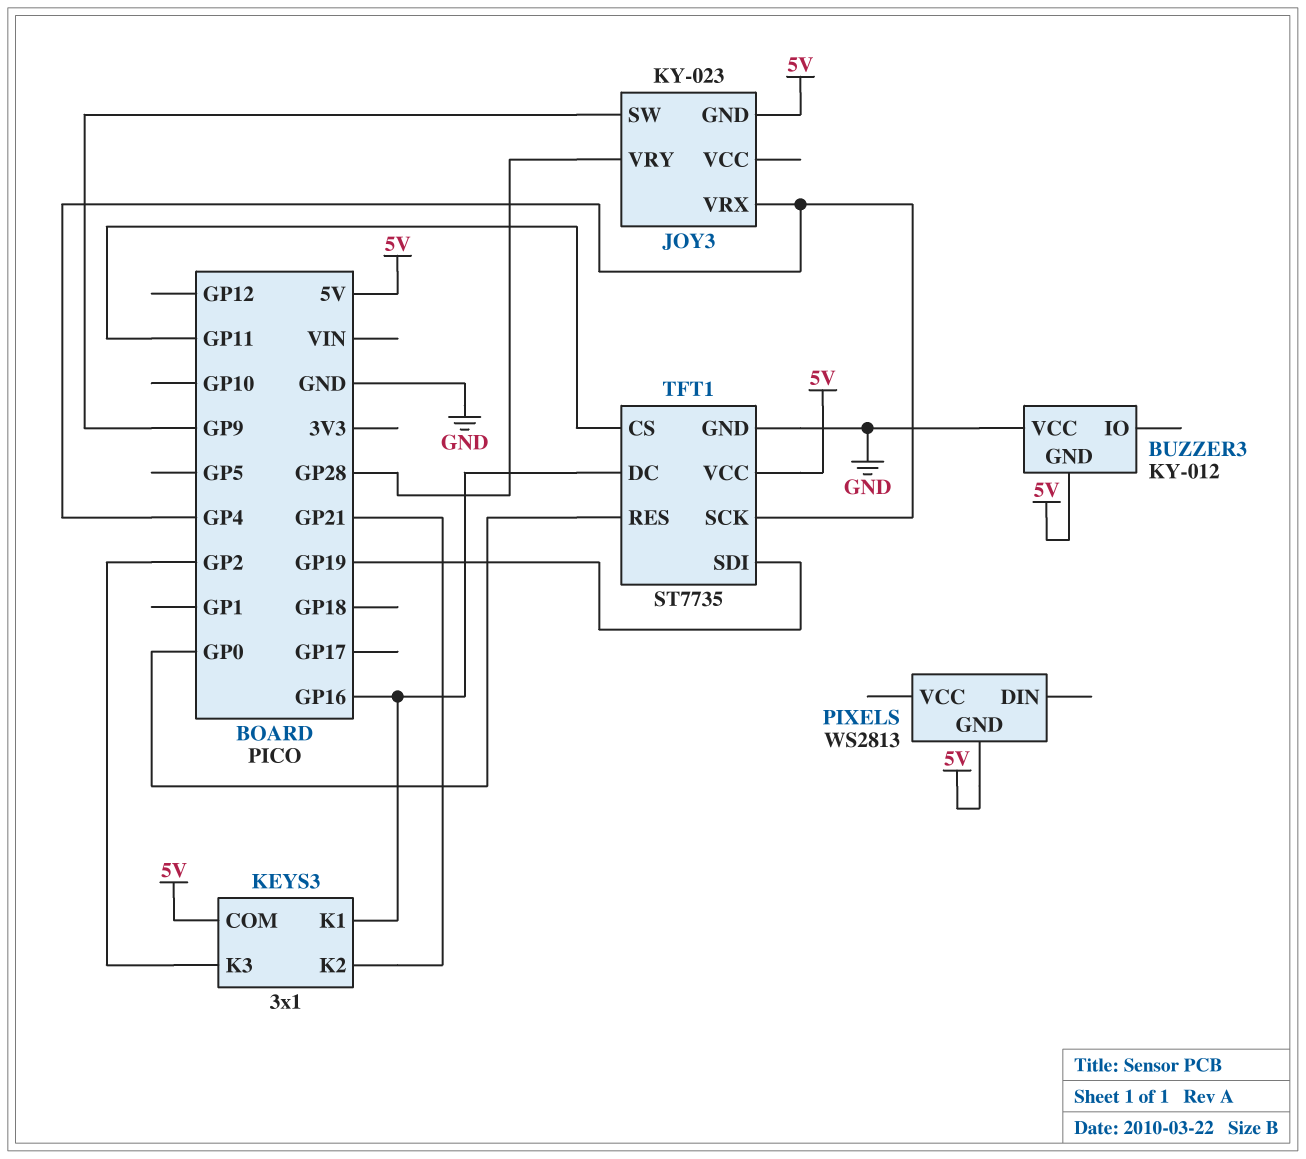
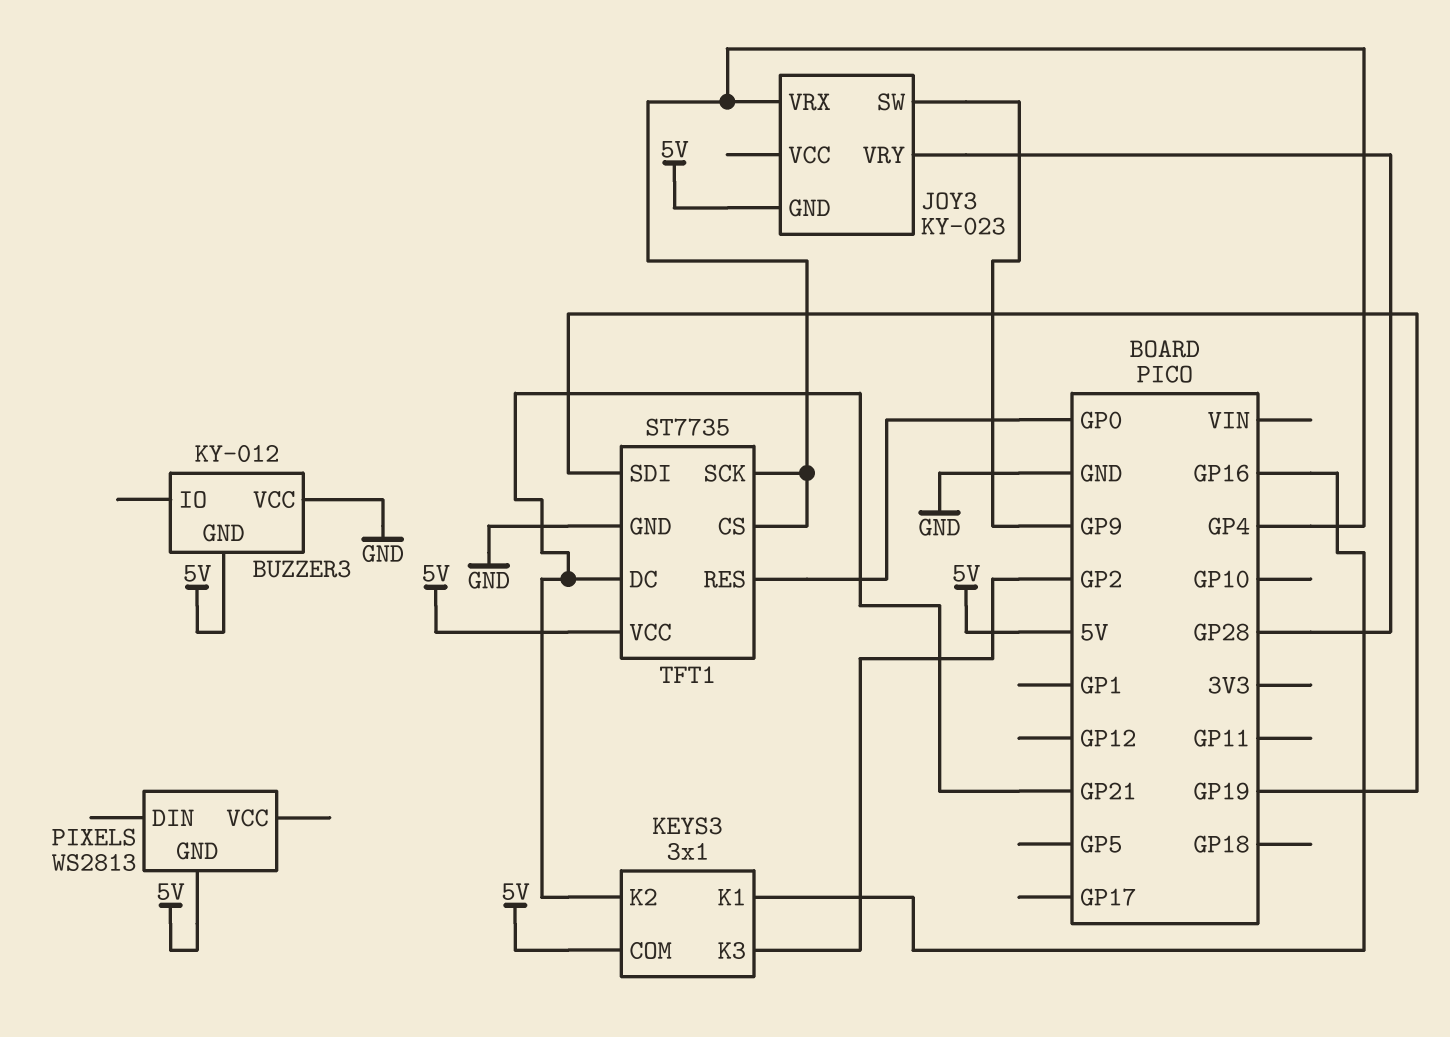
TFT1 pin CS: GP11 -> GP4
TFT1 pin DC: GP16 -> GP21

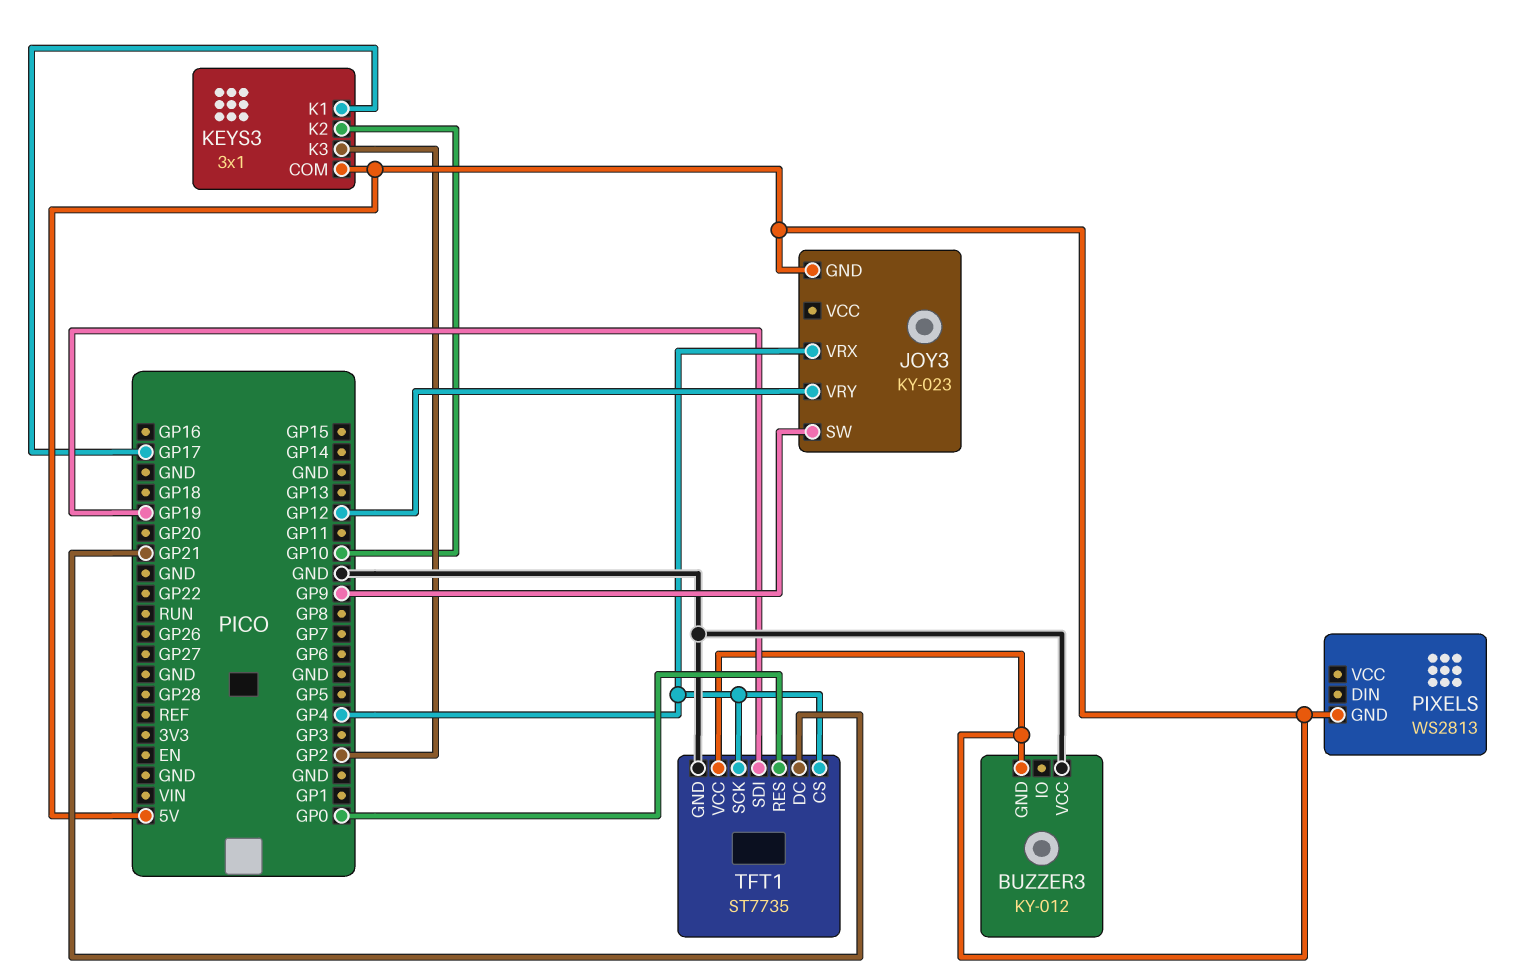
JOY3 pin VRY: GP28 -> GP12
KEYS3 pin K1: GP16 -> GP17
KEYS3 pin K2: GP21 -> GP10

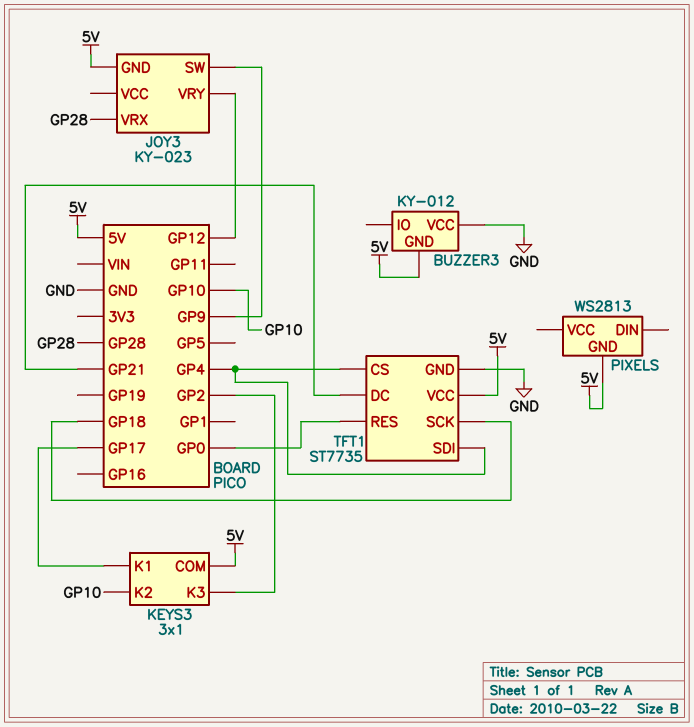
JOY3 pin VRX: GP4 -> GP28
TFT1 pin SCK: GP4 -> GP18
TFT1 pin SDI: GP19 -> GP4

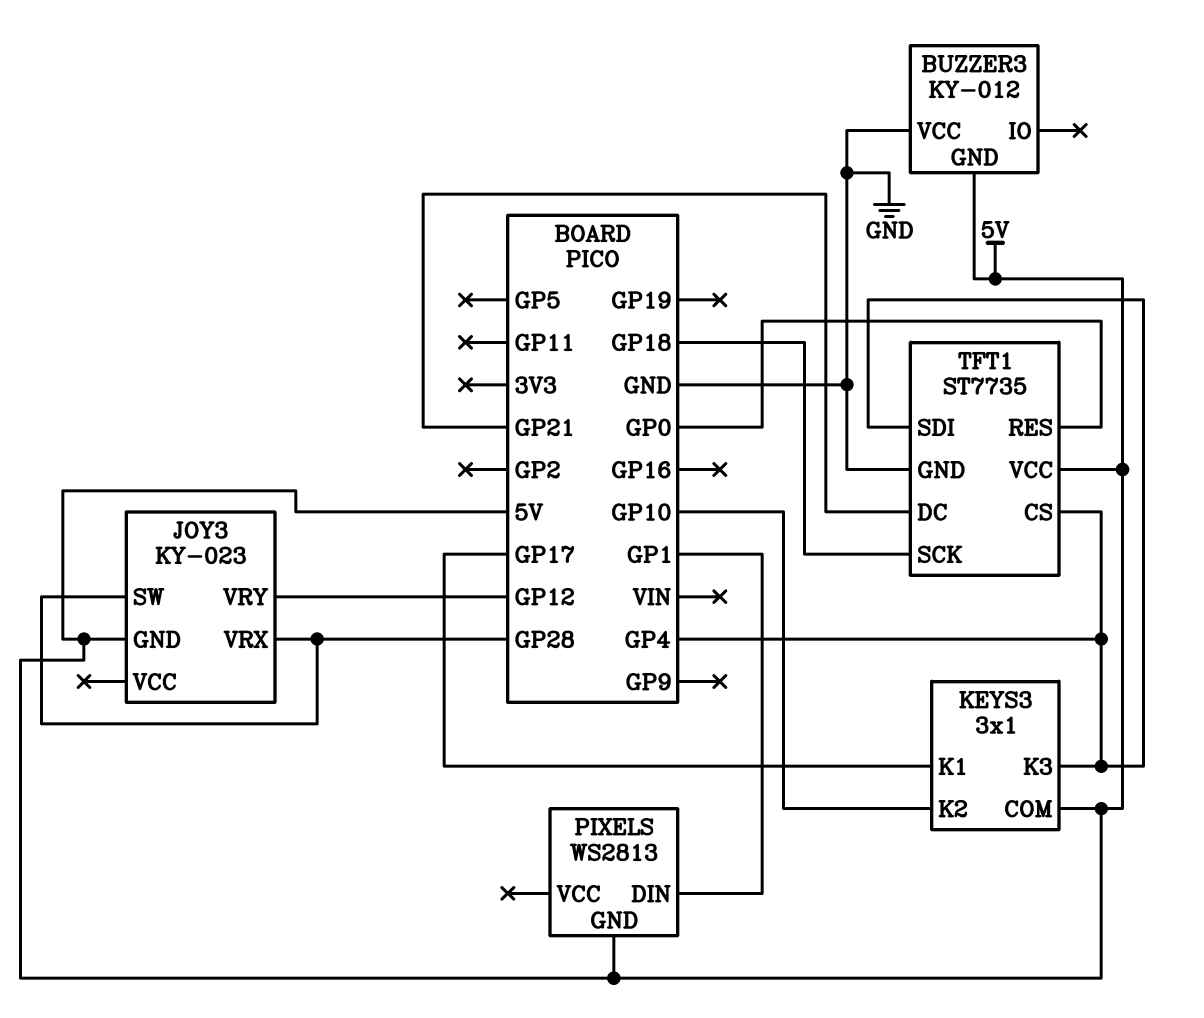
JOY3 pin SW: GP9 -> GP28
KEYS3 pin K3: GP2 -> GP4
PIXELS pin DIN: none -> GP1

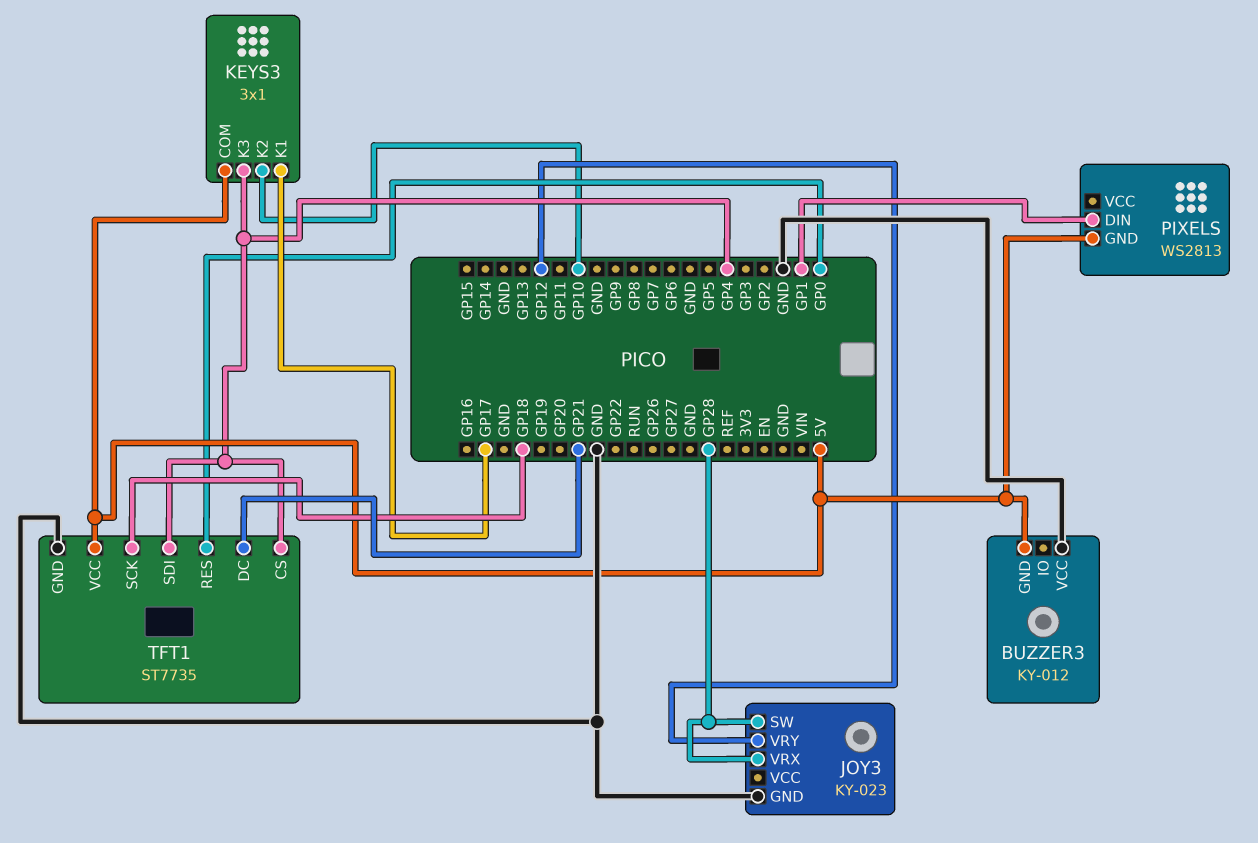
JOY3 pin GND: 5V -> GND

